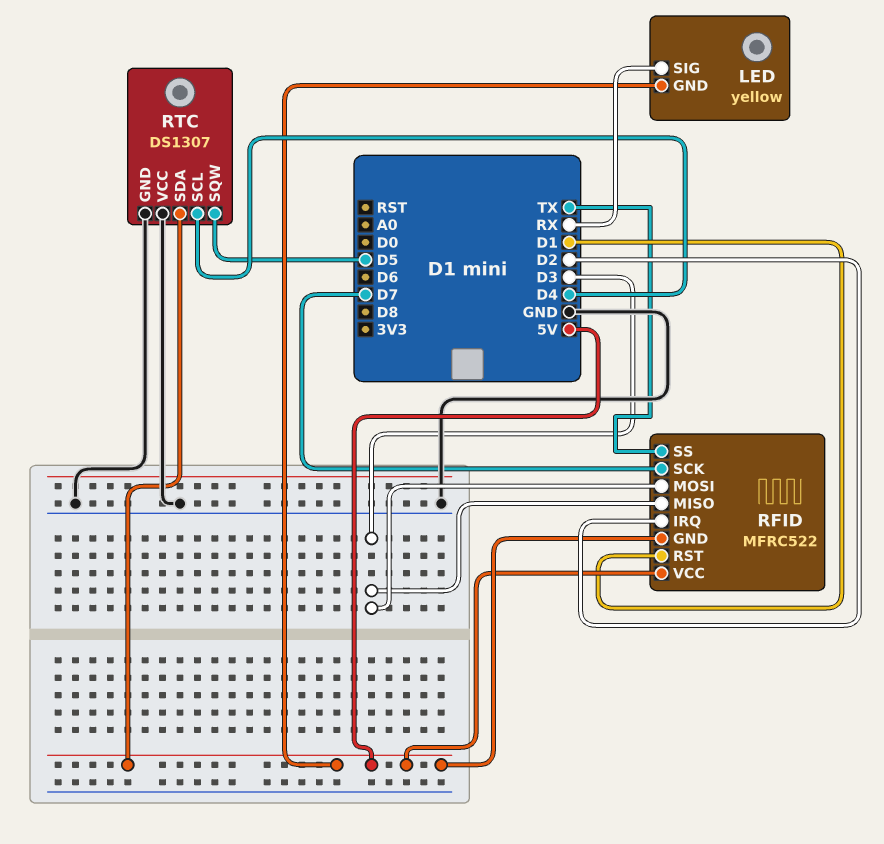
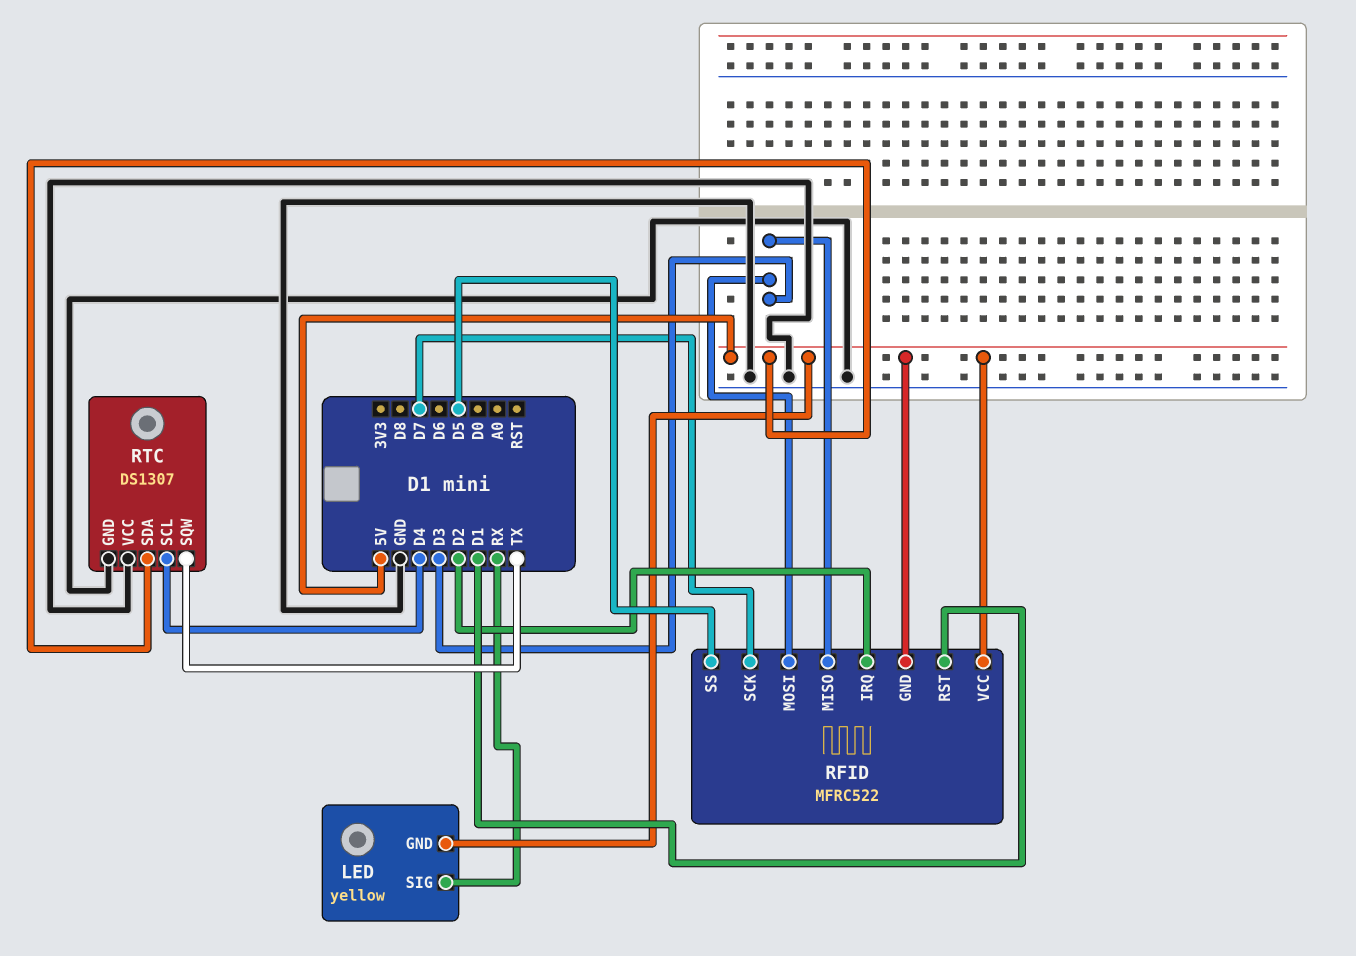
RFID pin SS: TX -> D5
RTC pin SQW: D5 -> TX

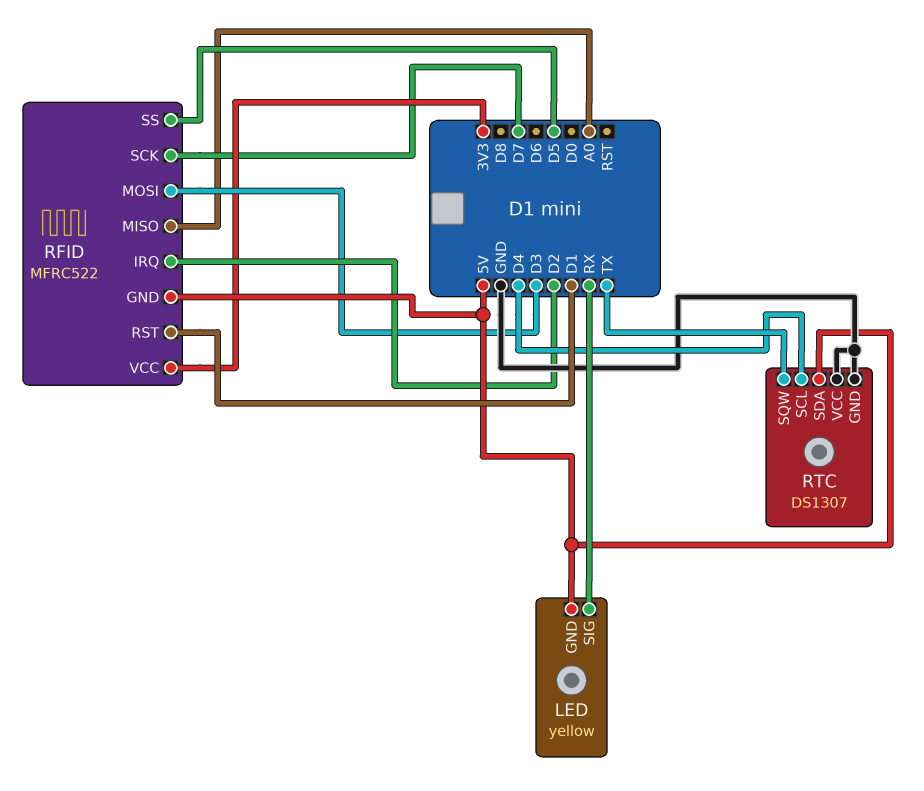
RFID pin MISO: D3 -> A0
RFID pin VCC: 5V -> 3V3

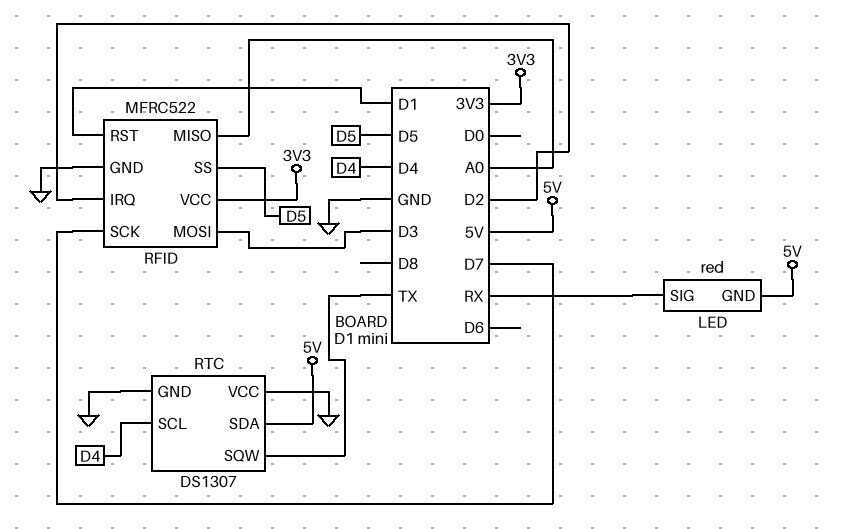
LED: yellow -> red
RFID pin GND: 5V -> GND

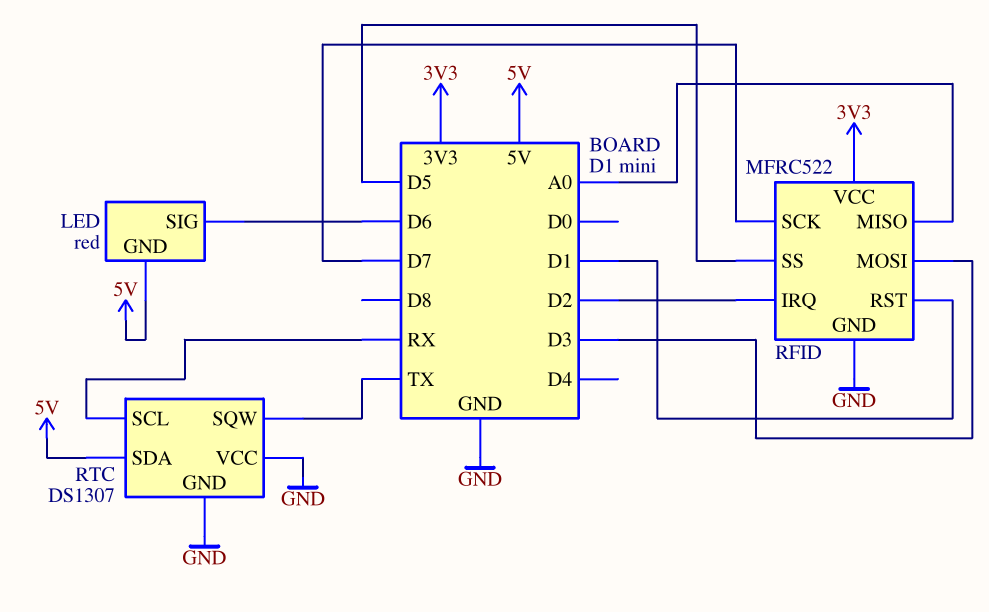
LED pin SIG: RX -> D6
RTC pin SCL: D4 -> RX

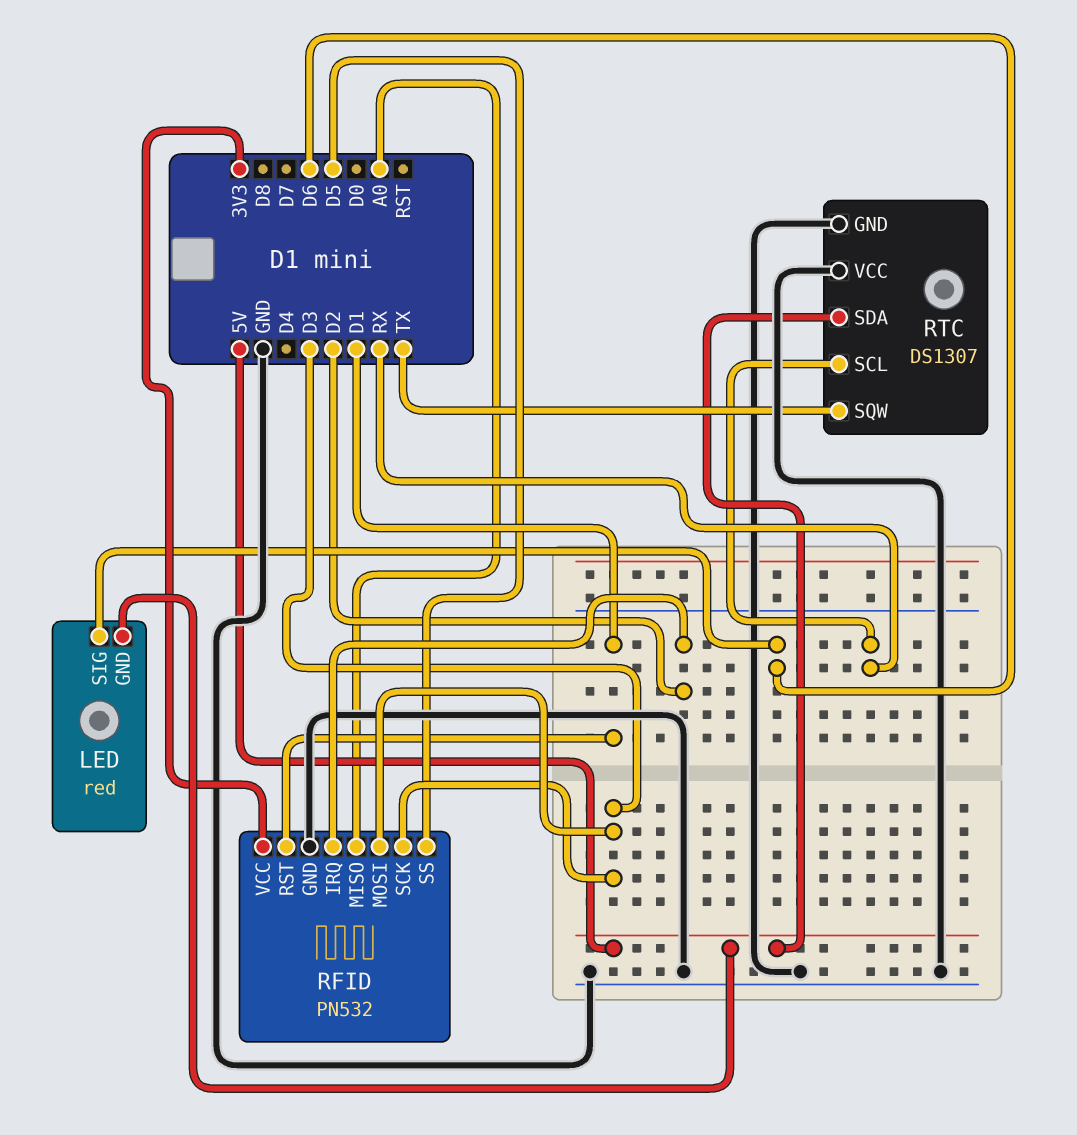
RFID: MFRC522 -> PN532
RFID pin SCK: D7 -> D3

